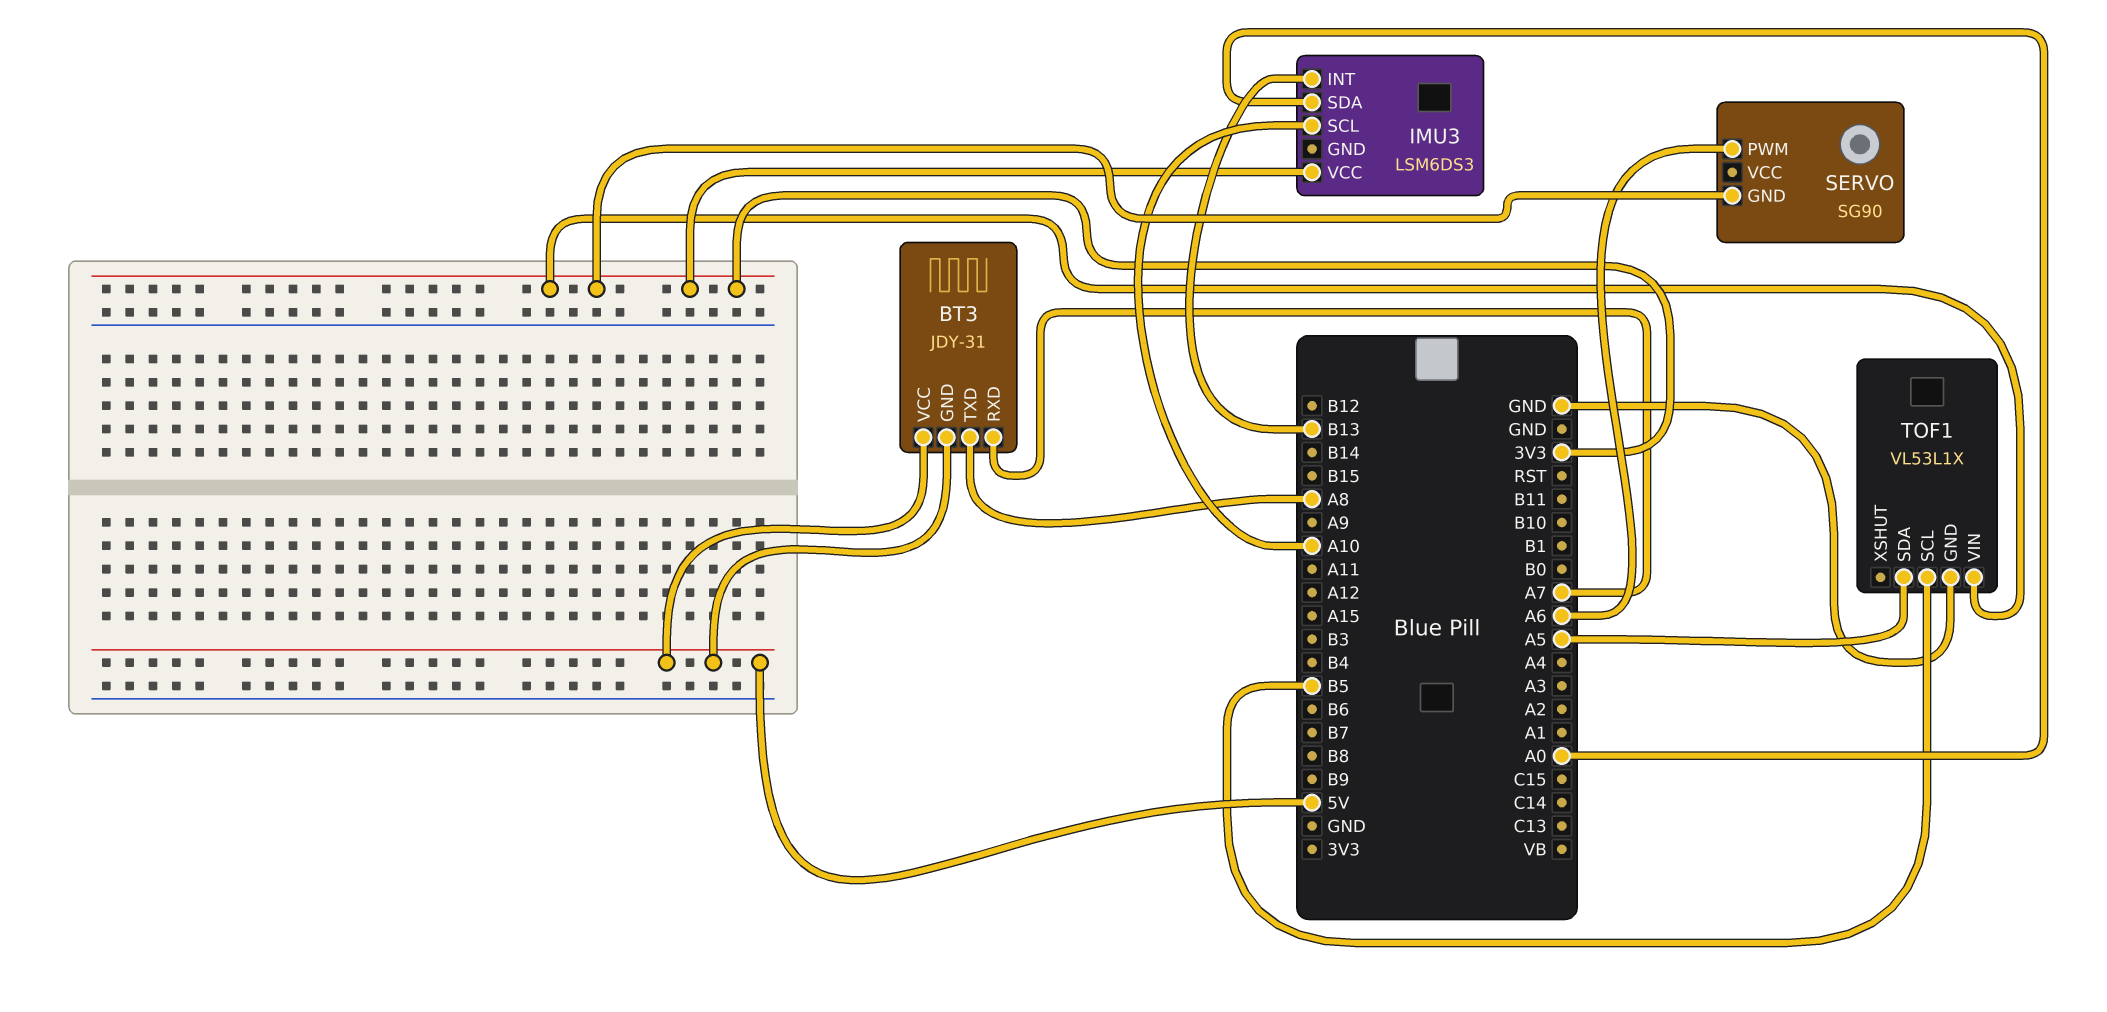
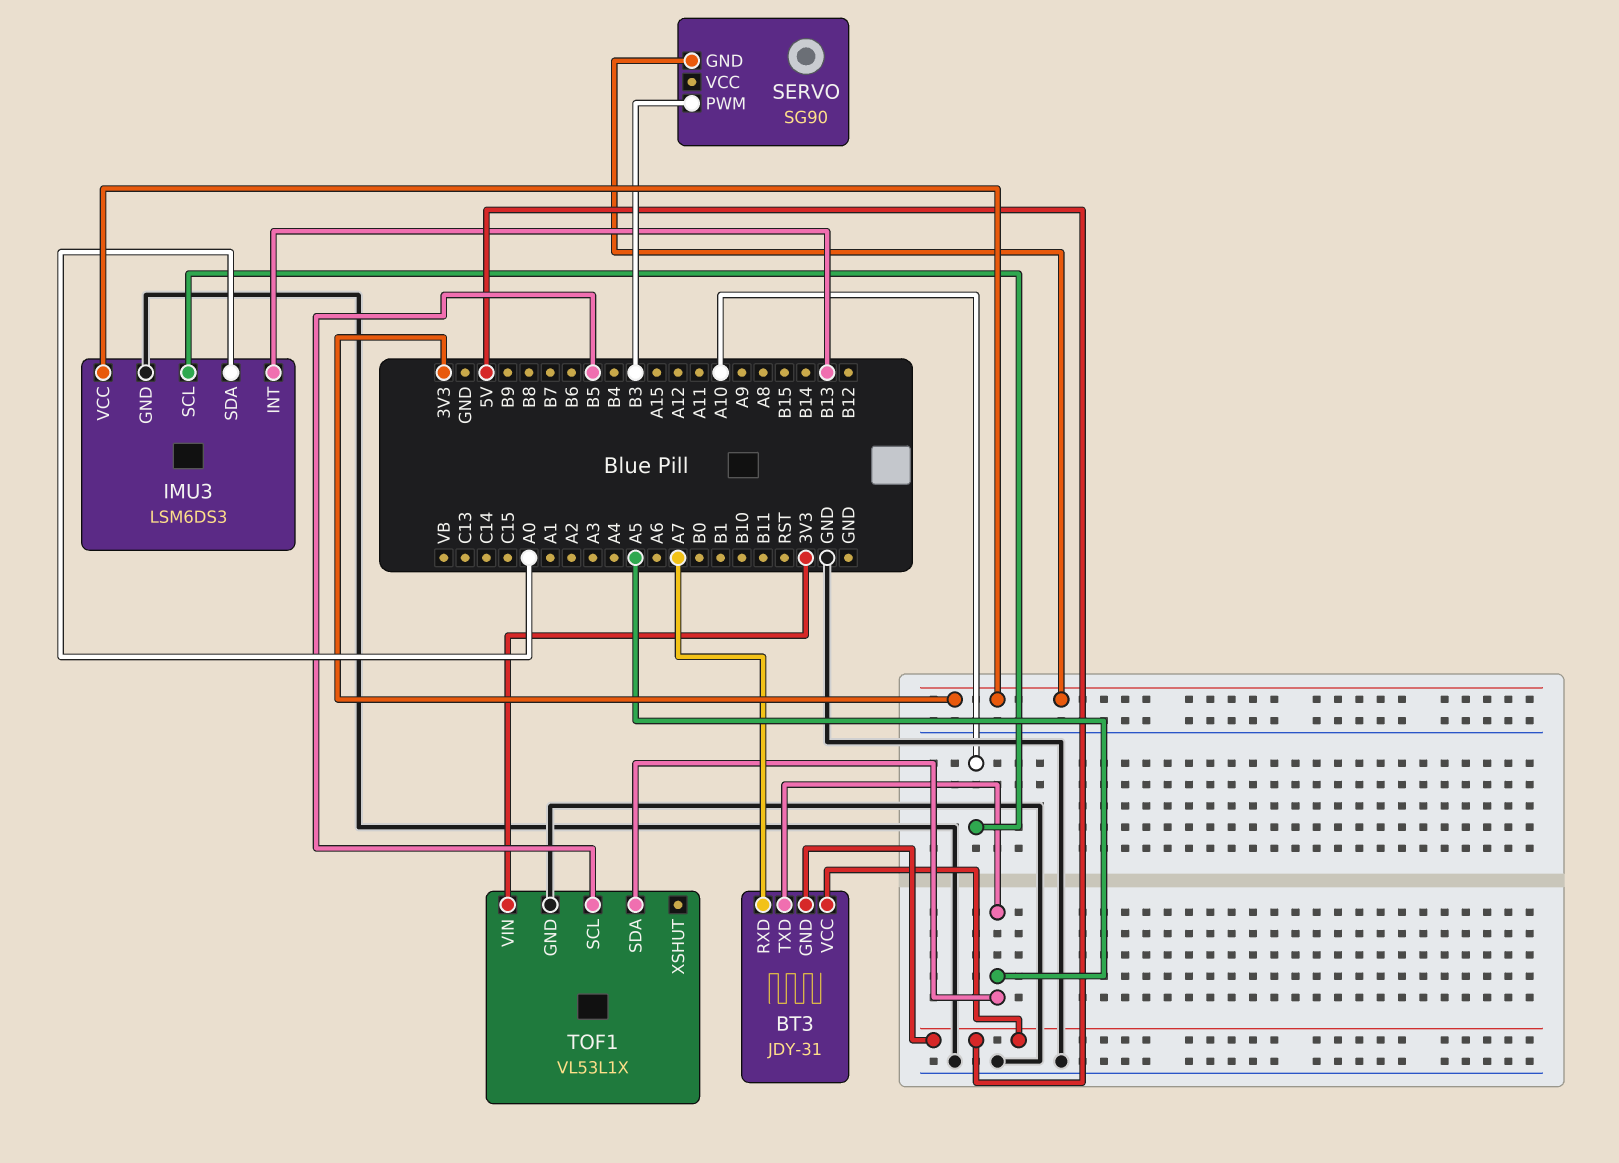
BT3 pin TXD: A8 -> A5
IMU3 pin GND: none -> GND
SERVO pin PWM: A6 -> B3

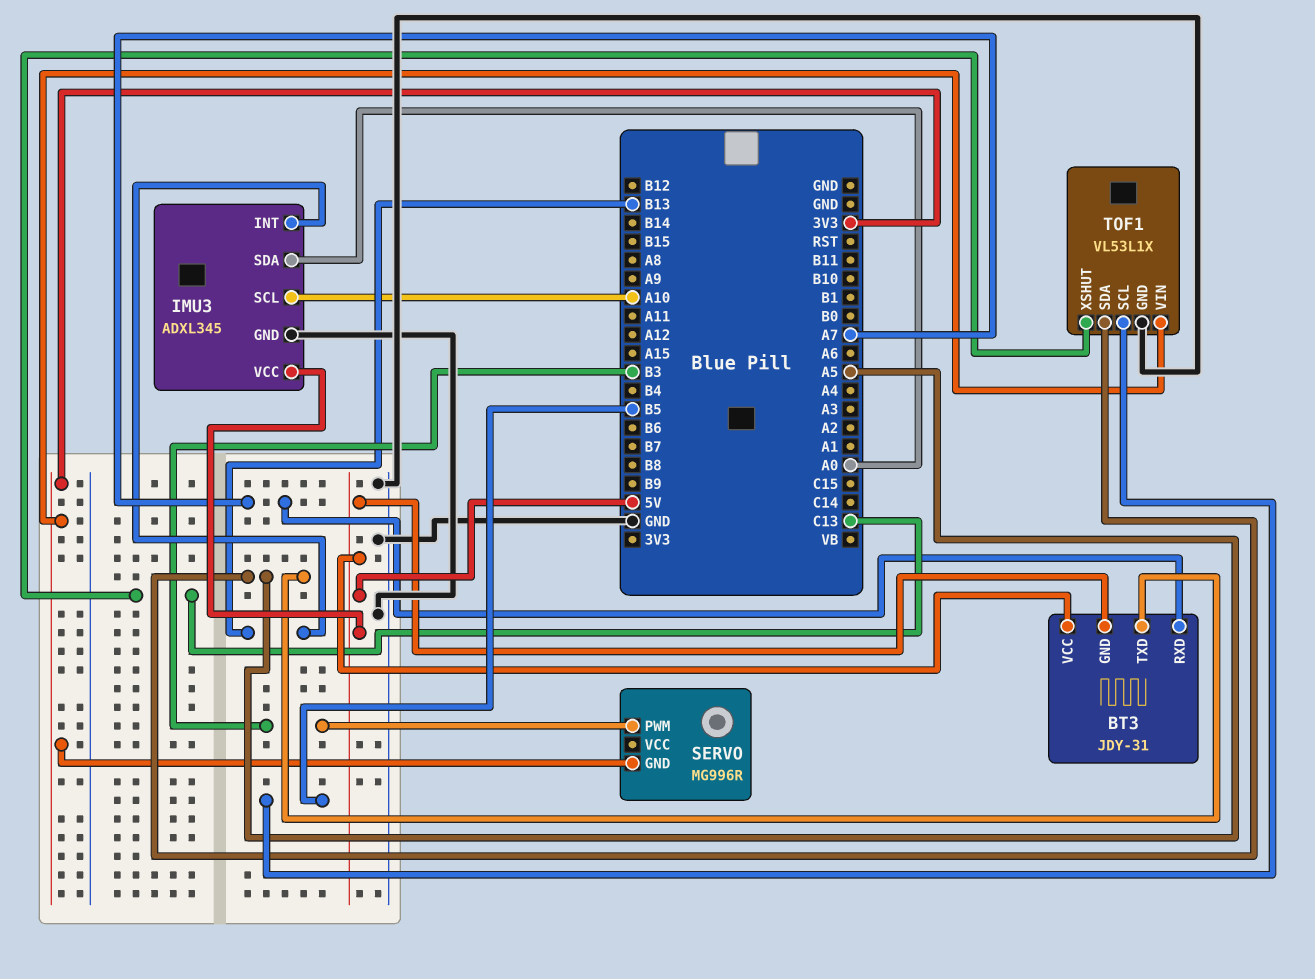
IMU3: LSM6DS3 -> ADXL345
IMU3 pin VCC: 3V3 -> 5V
SERVO: SG90 -> MG996R
TOF1 pin XSHUT: none -> C13

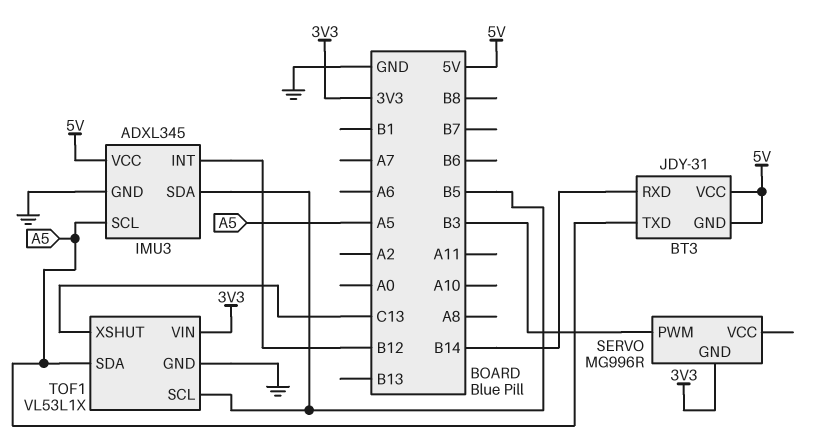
BT3 pin RXD: A7 -> B14
IMU3 pin INT: B13 -> B12
IMU3 pin SCL: A10 -> A5
IMU3 pin SDA: A0 -> B5

